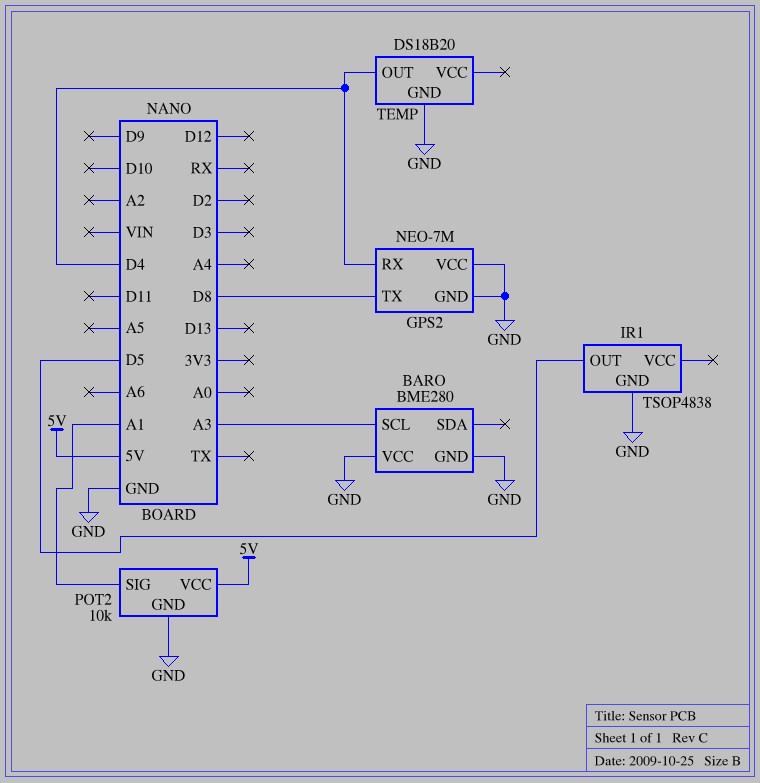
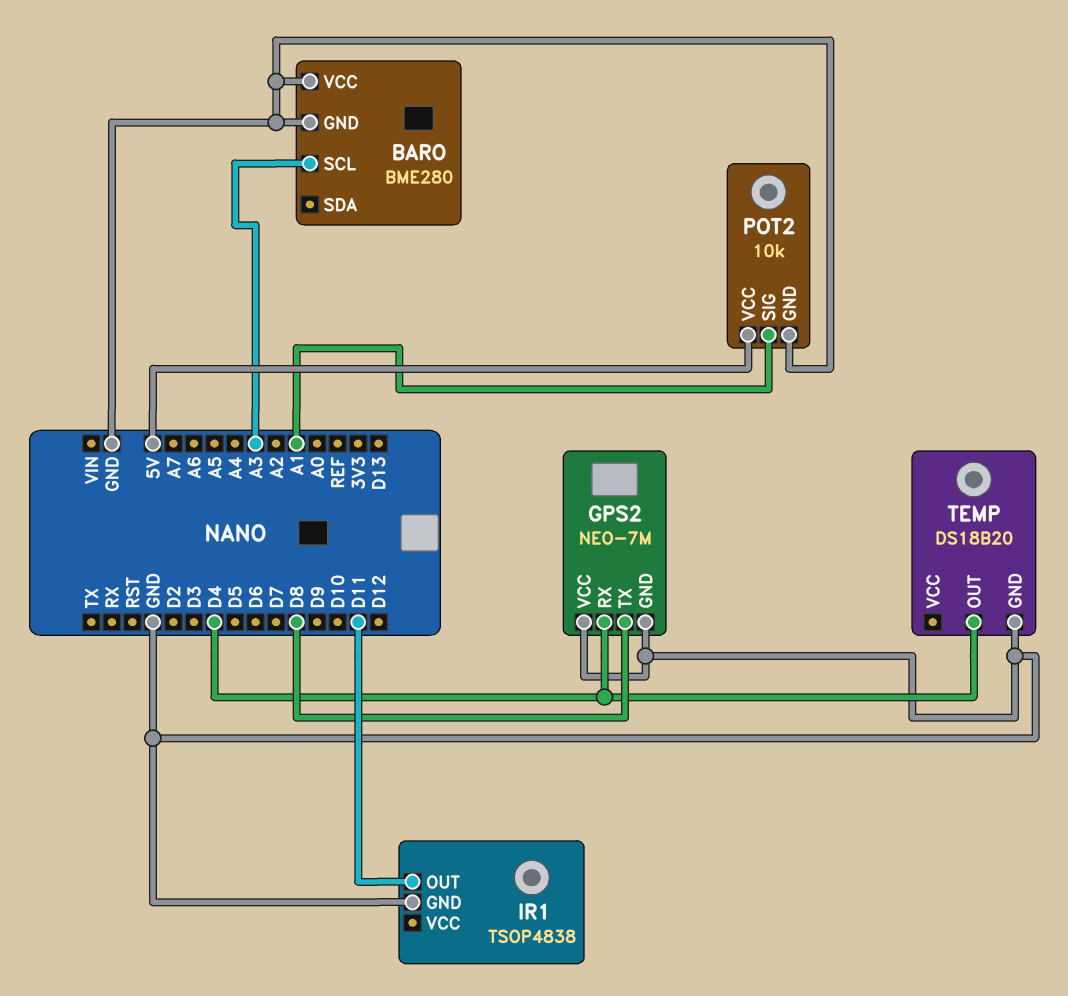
IR1 pin OUT: D5 -> D11

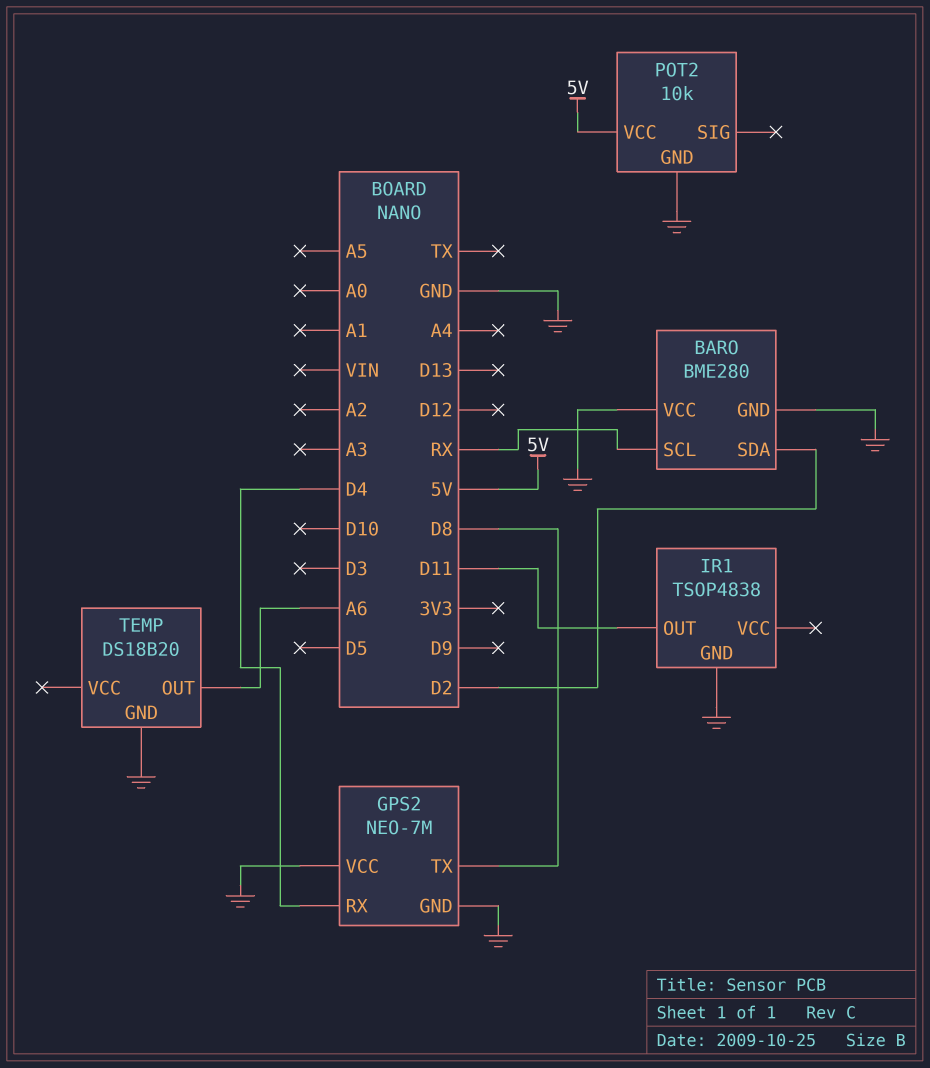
BARO pin SCL: A3 -> RX
BARO pin SDA: none -> D2
POT2 pin SIG: A1 -> none
TEMP pin OUT: D4 -> A6

